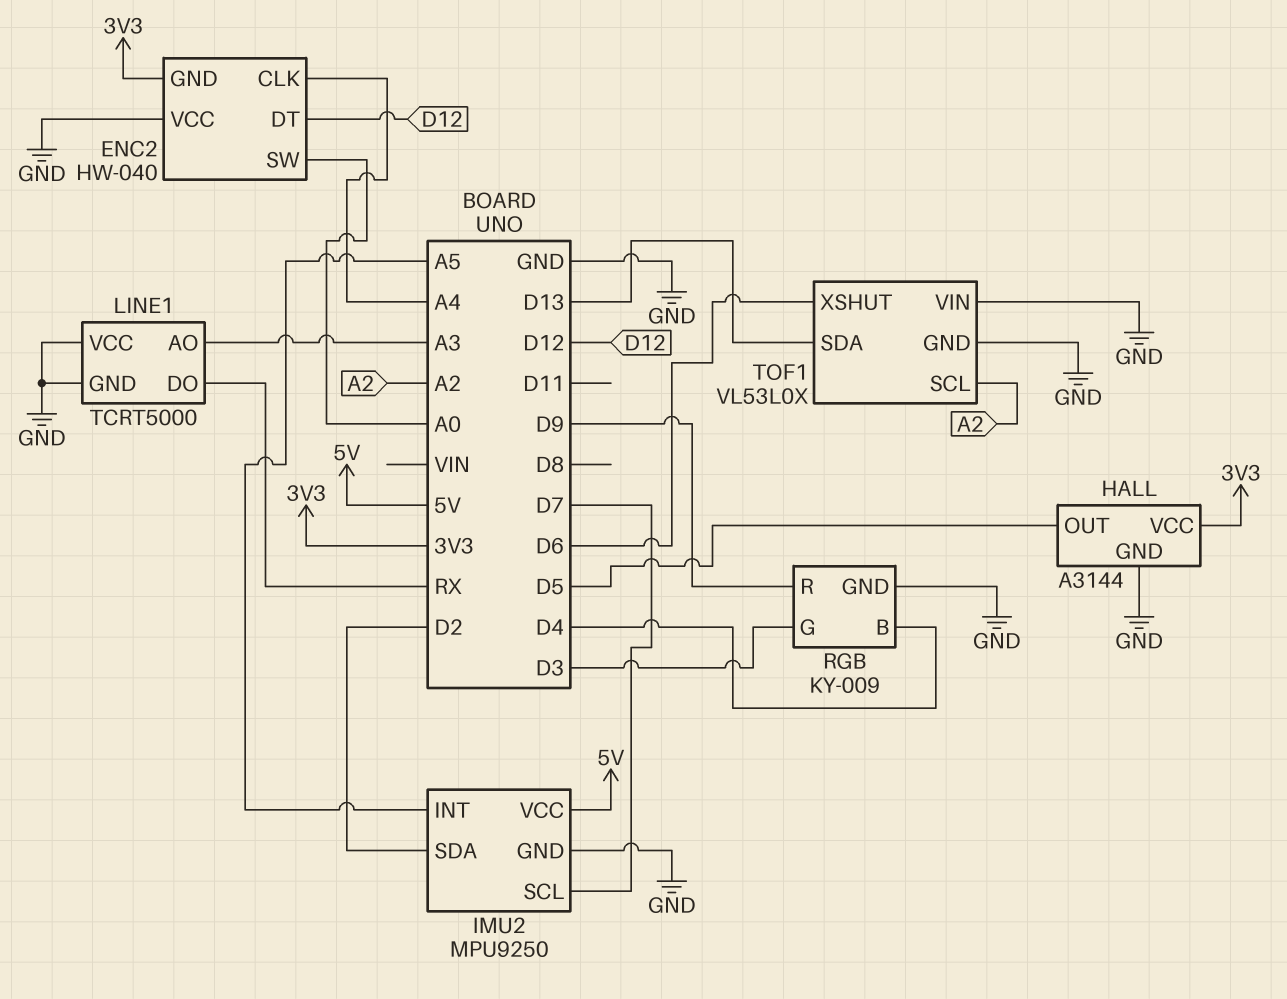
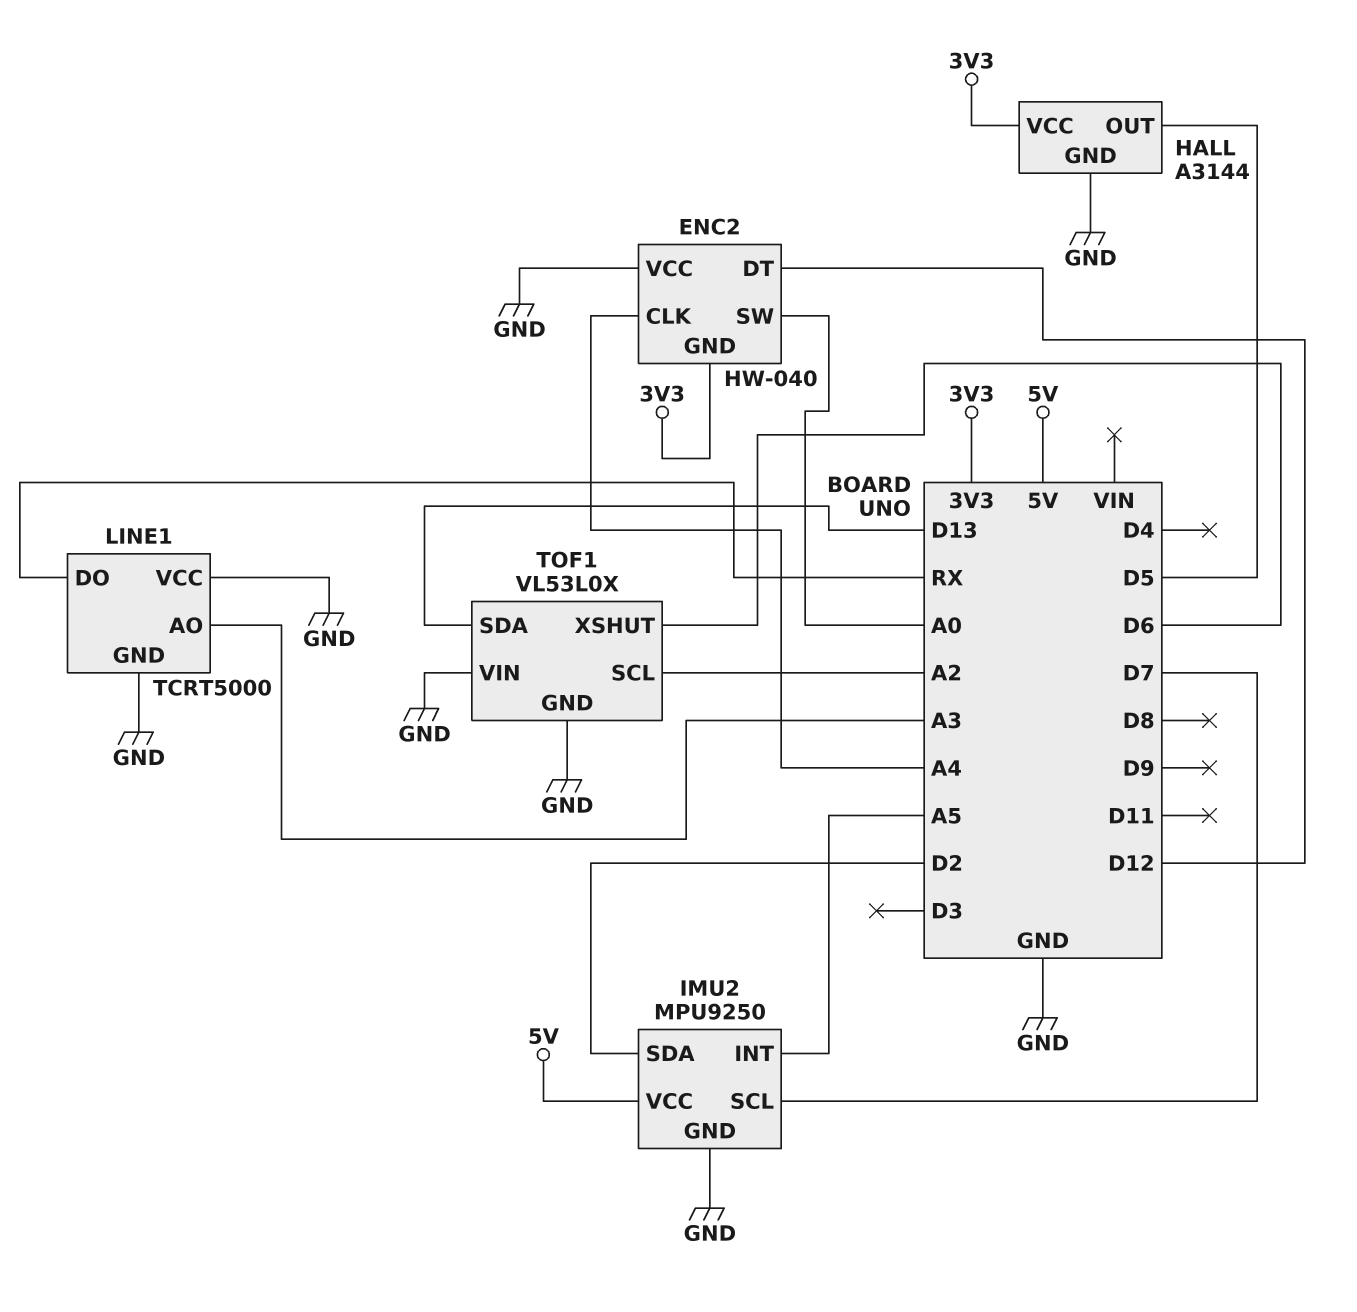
RGB: KY-009 -> none
RGB pin B: D4 -> none
RGB pin G: D3 -> none
RGB pin GND: GND -> none
RGB pin R: D9 -> none

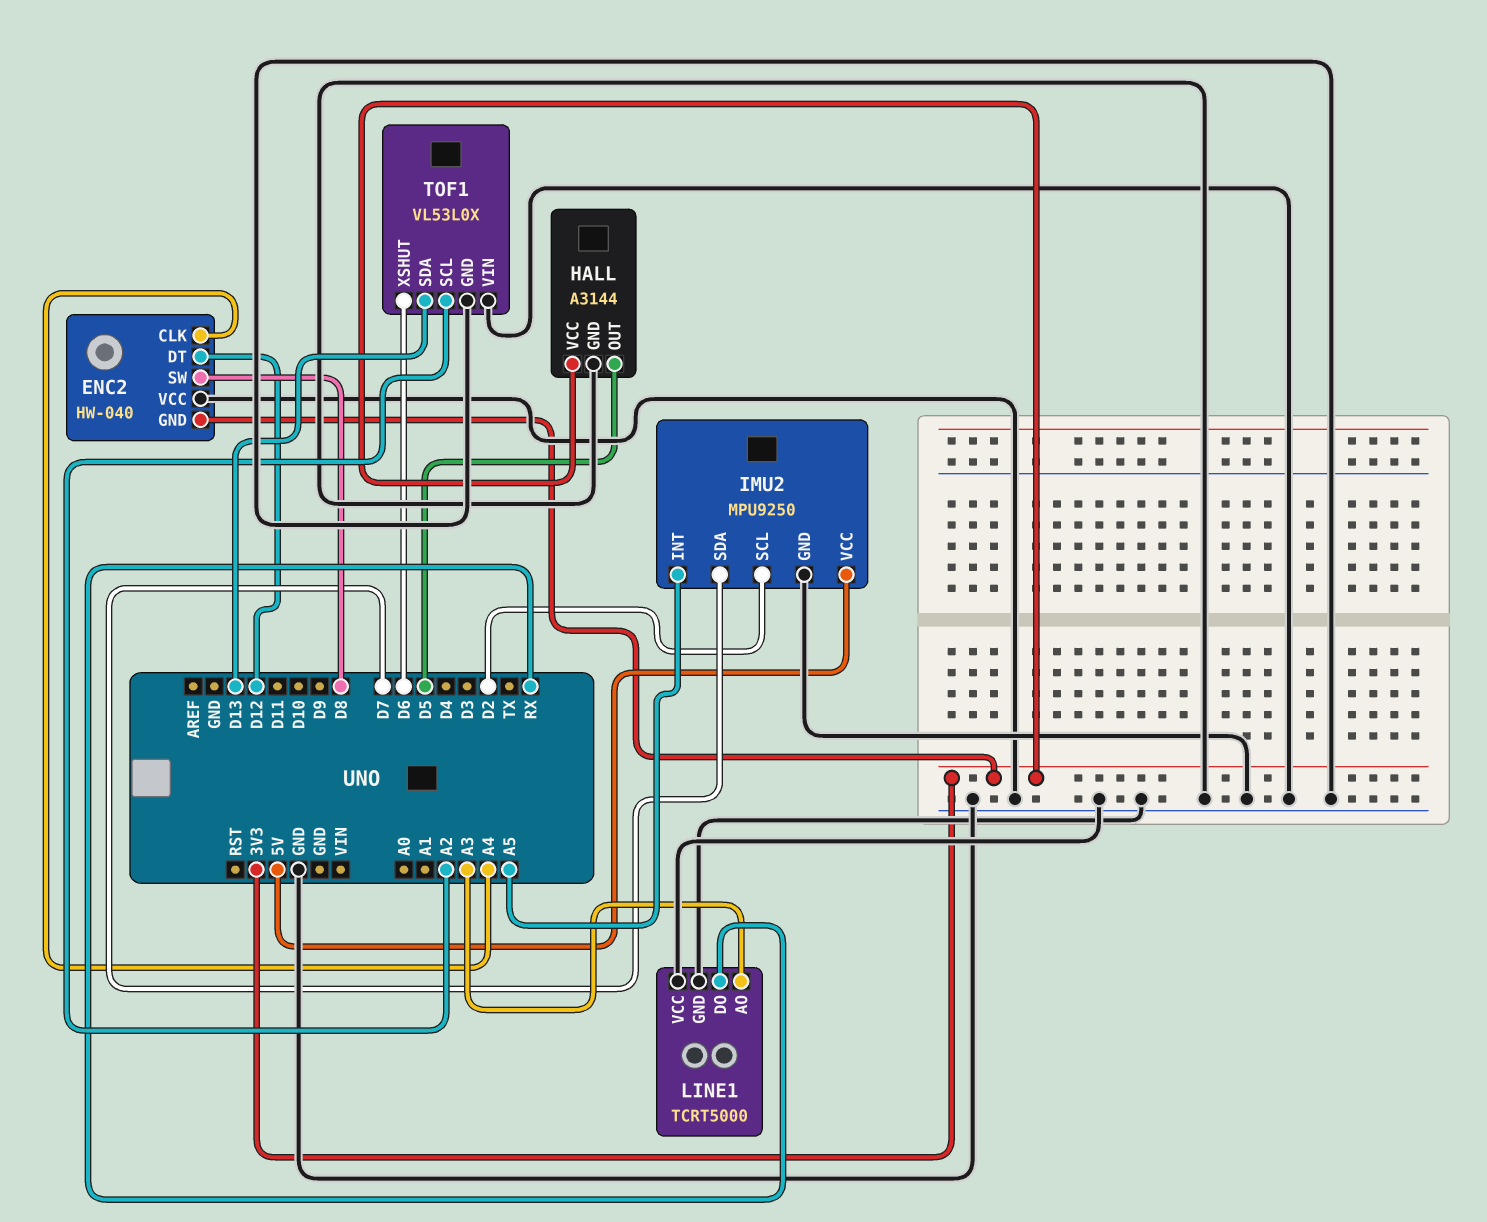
ENC2 pin SW: A0 -> D8
IMU2 pin SCL: D7 -> D2
IMU2 pin SDA: D2 -> D7

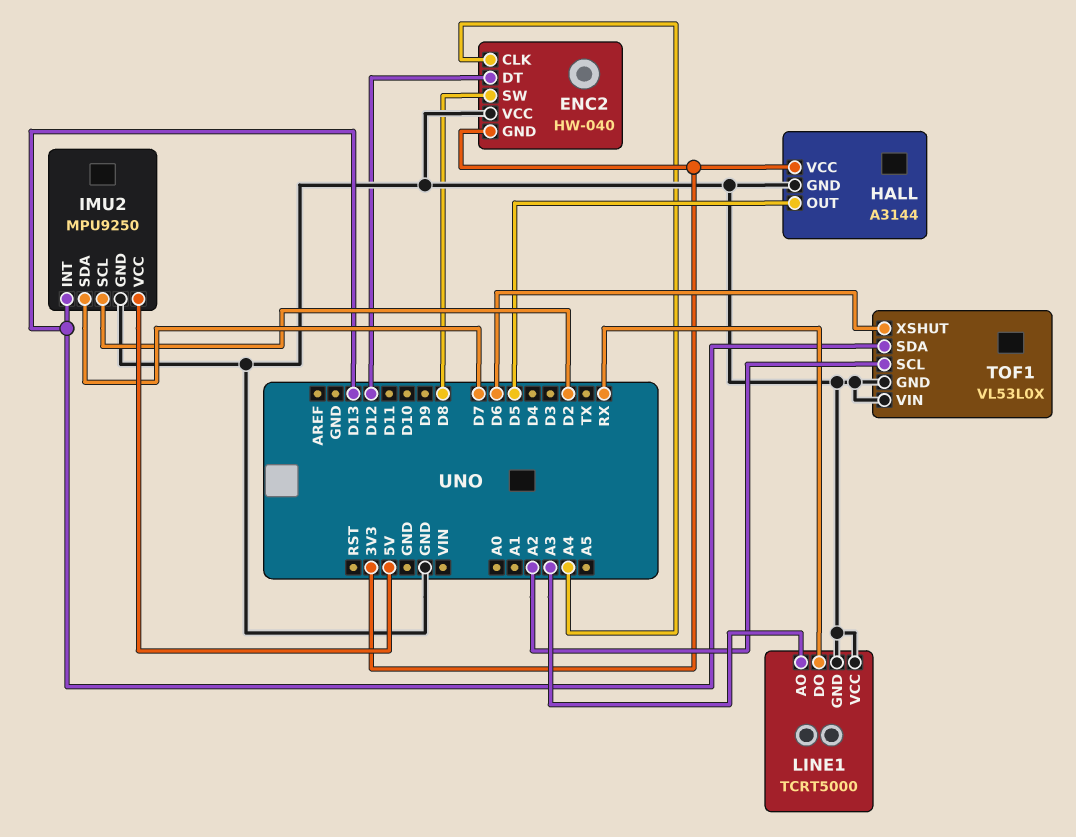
IMU2 pin INT: A5 -> D13

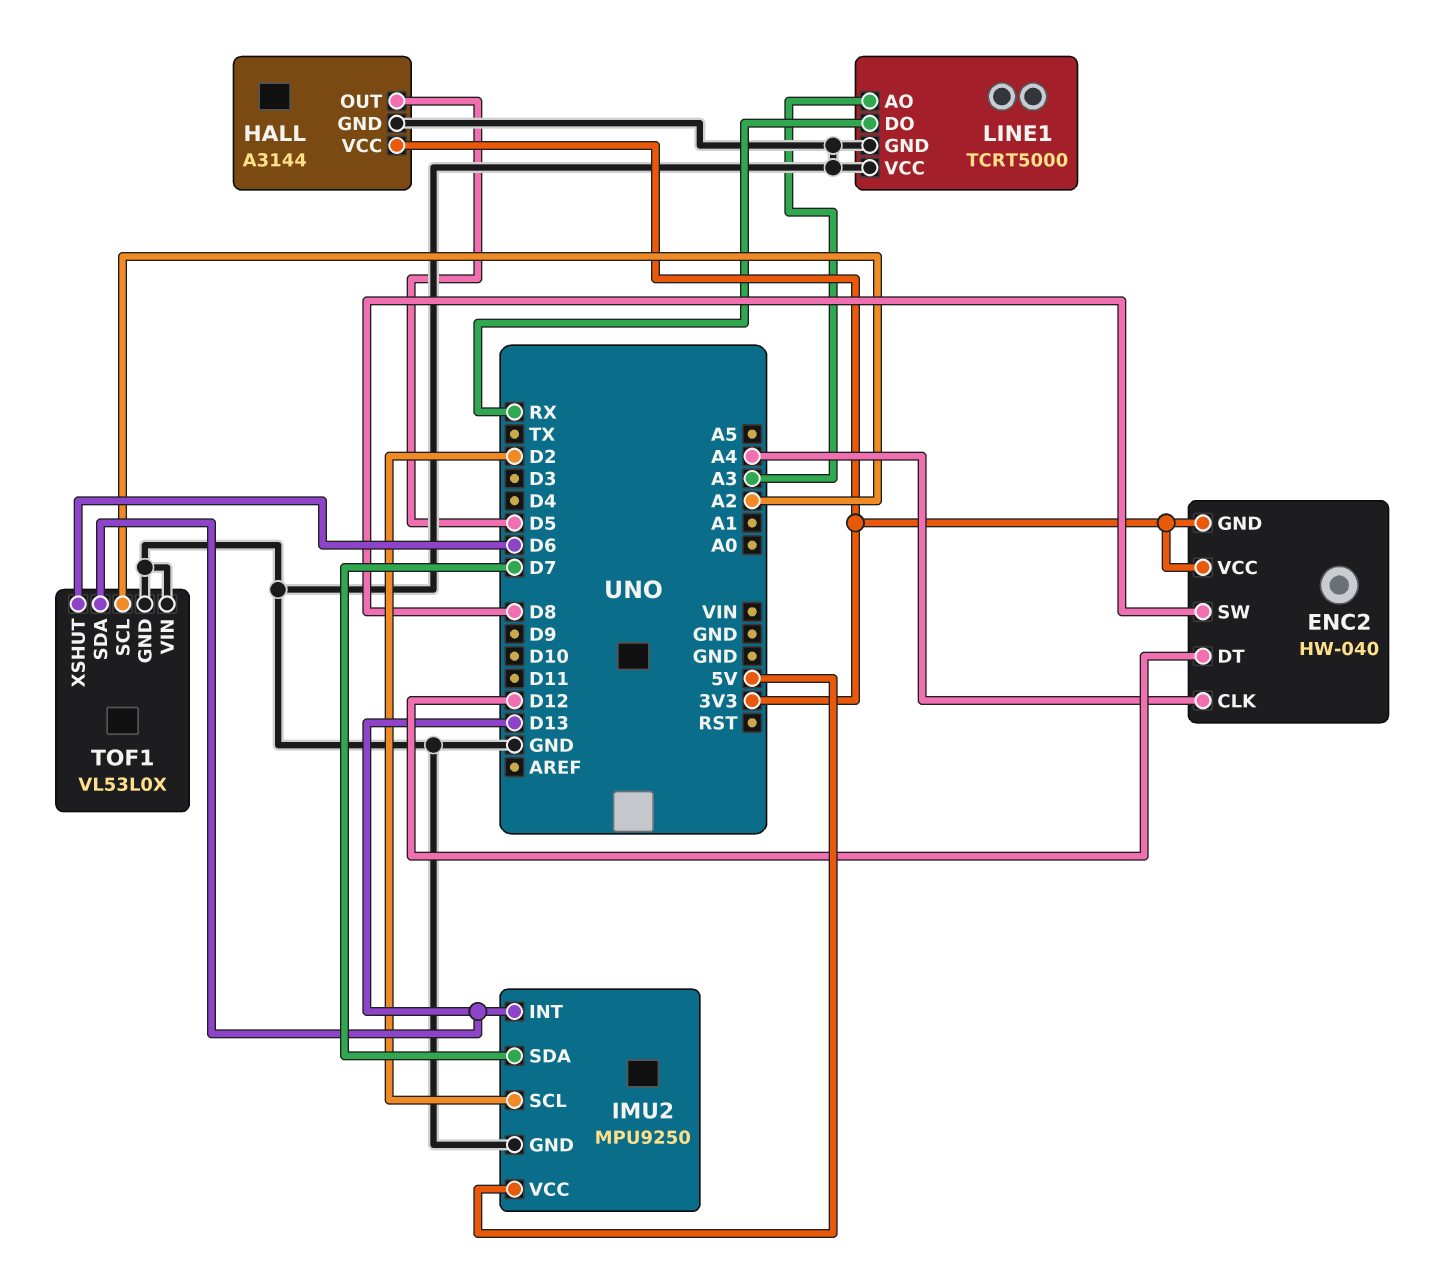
ENC2 pin VCC: GND -> 3V3

